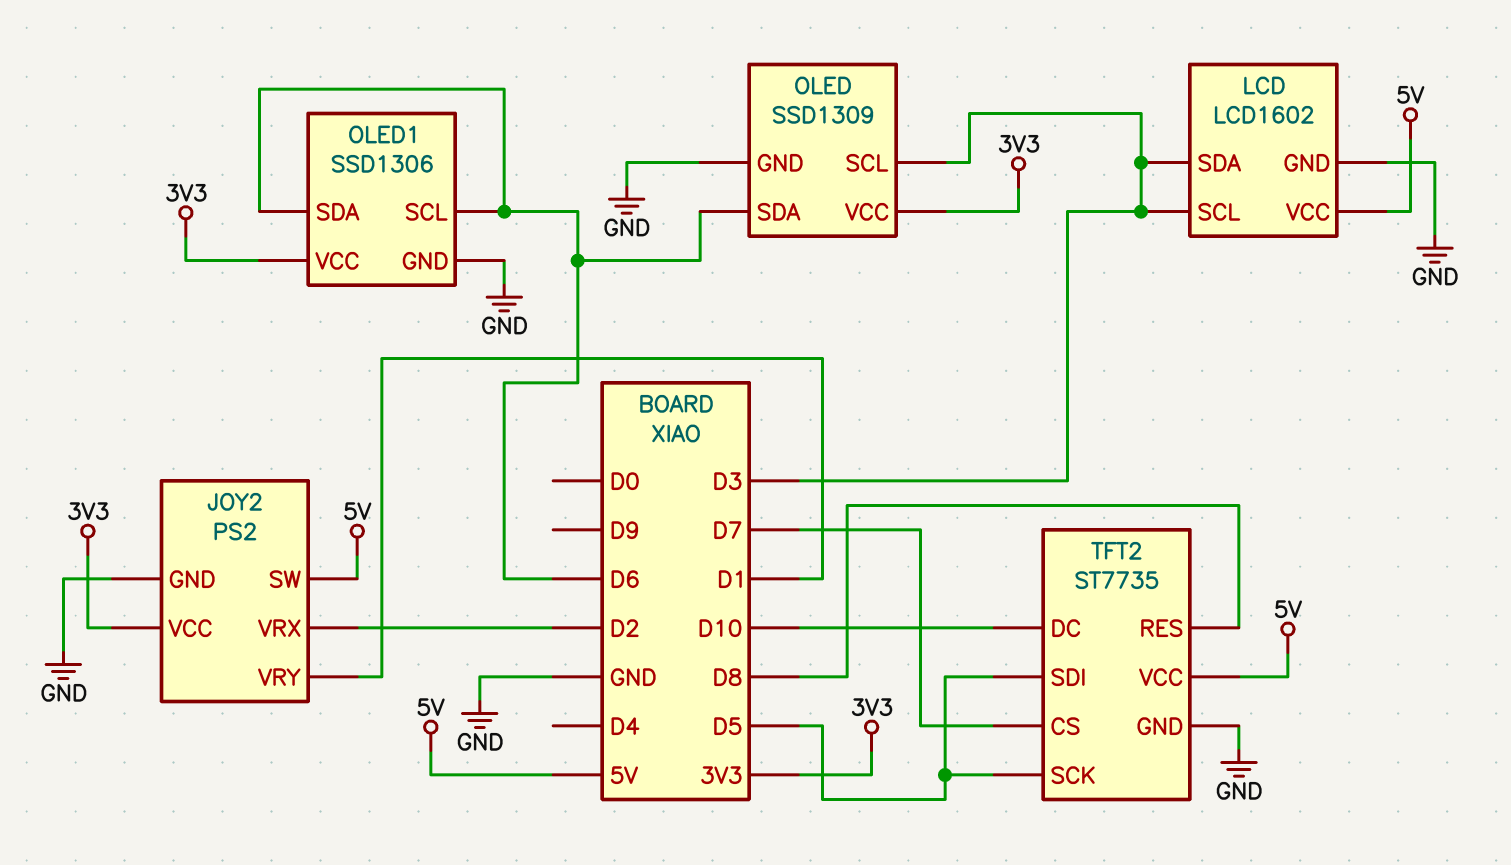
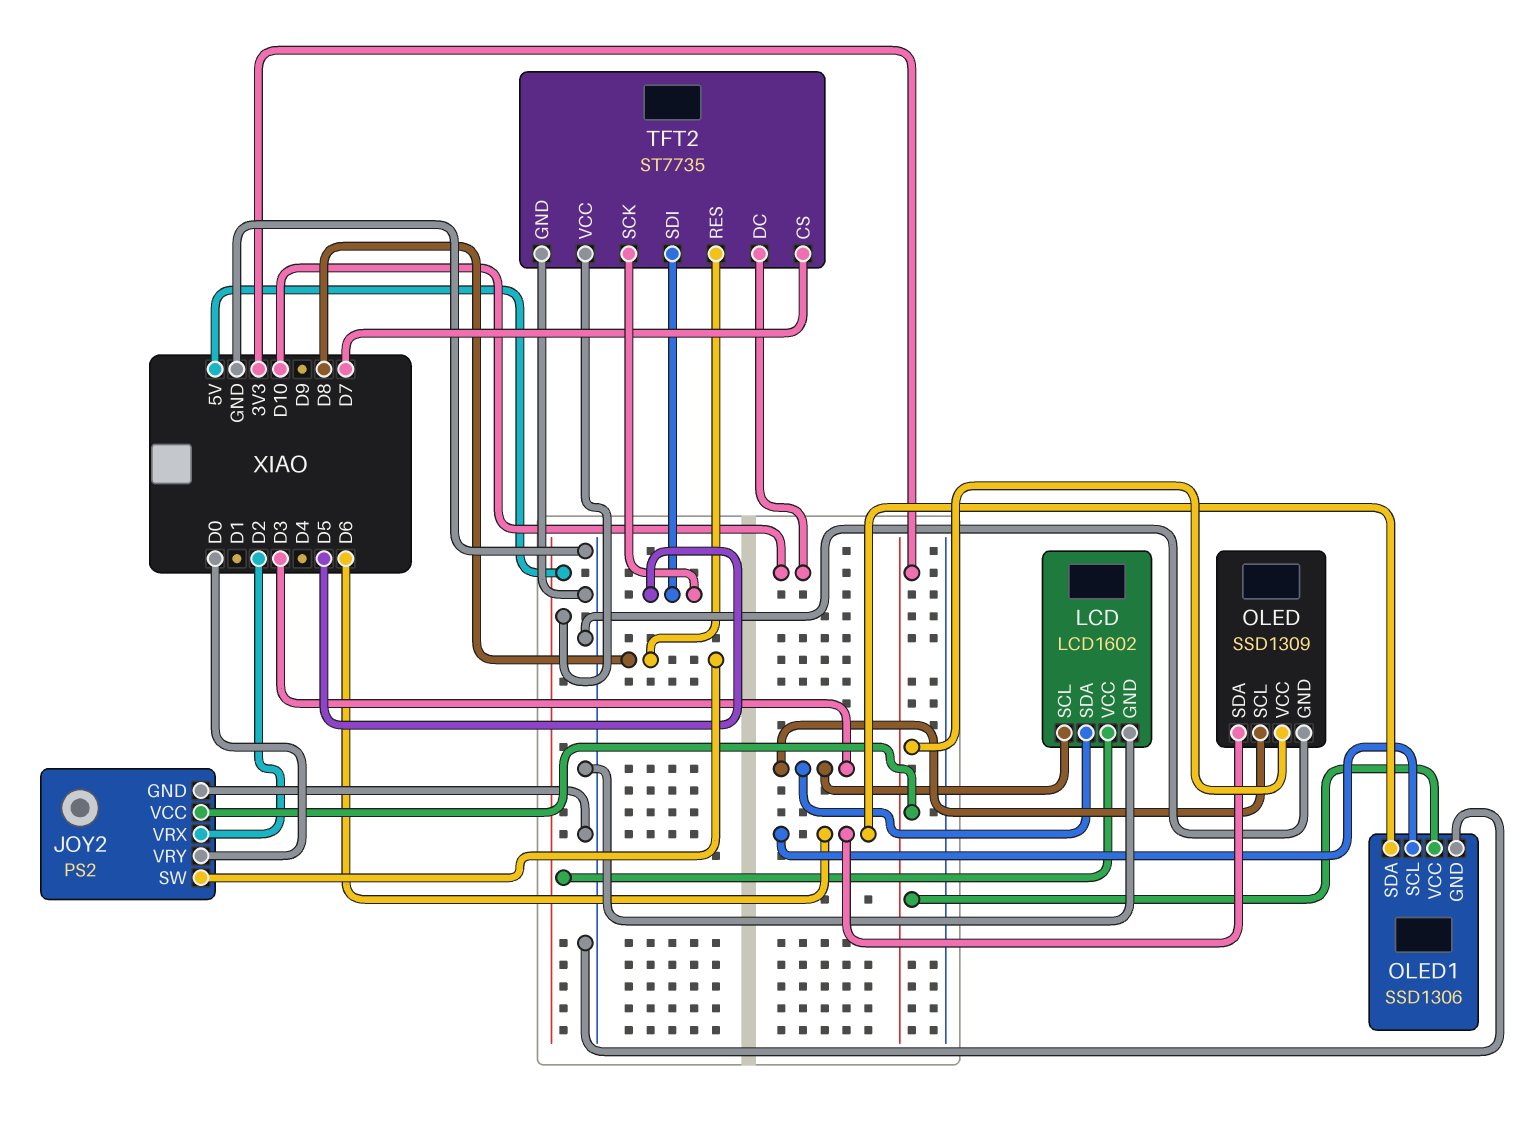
JOY2 pin SW: 5V -> D8
JOY2 pin VRY: D1 -> D0

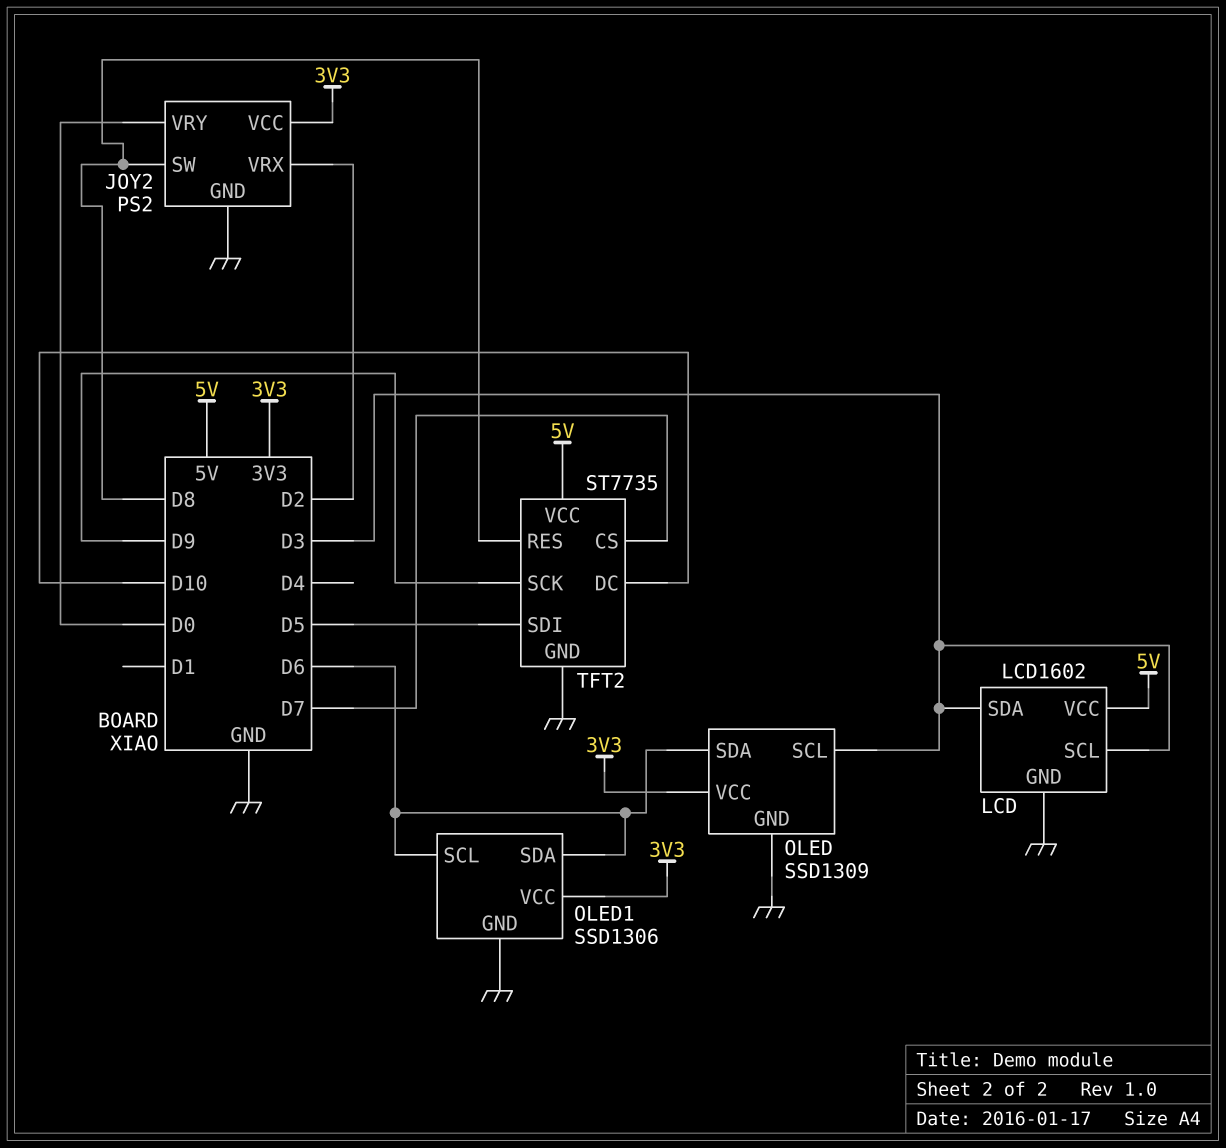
TFT2 pin SCK: D5 -> D9

